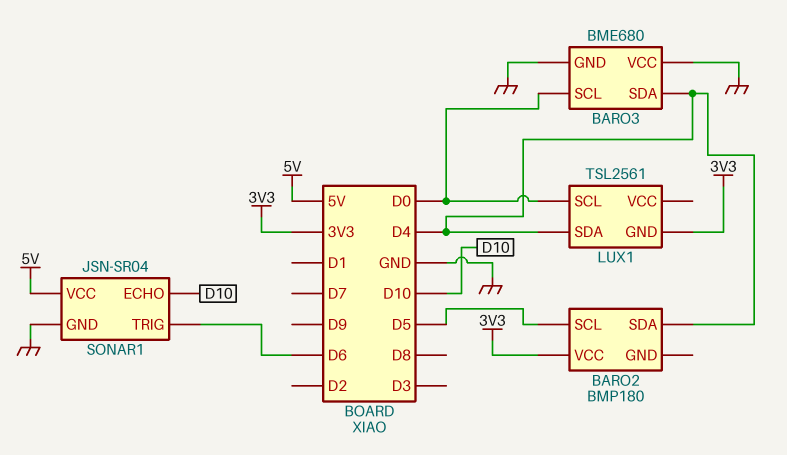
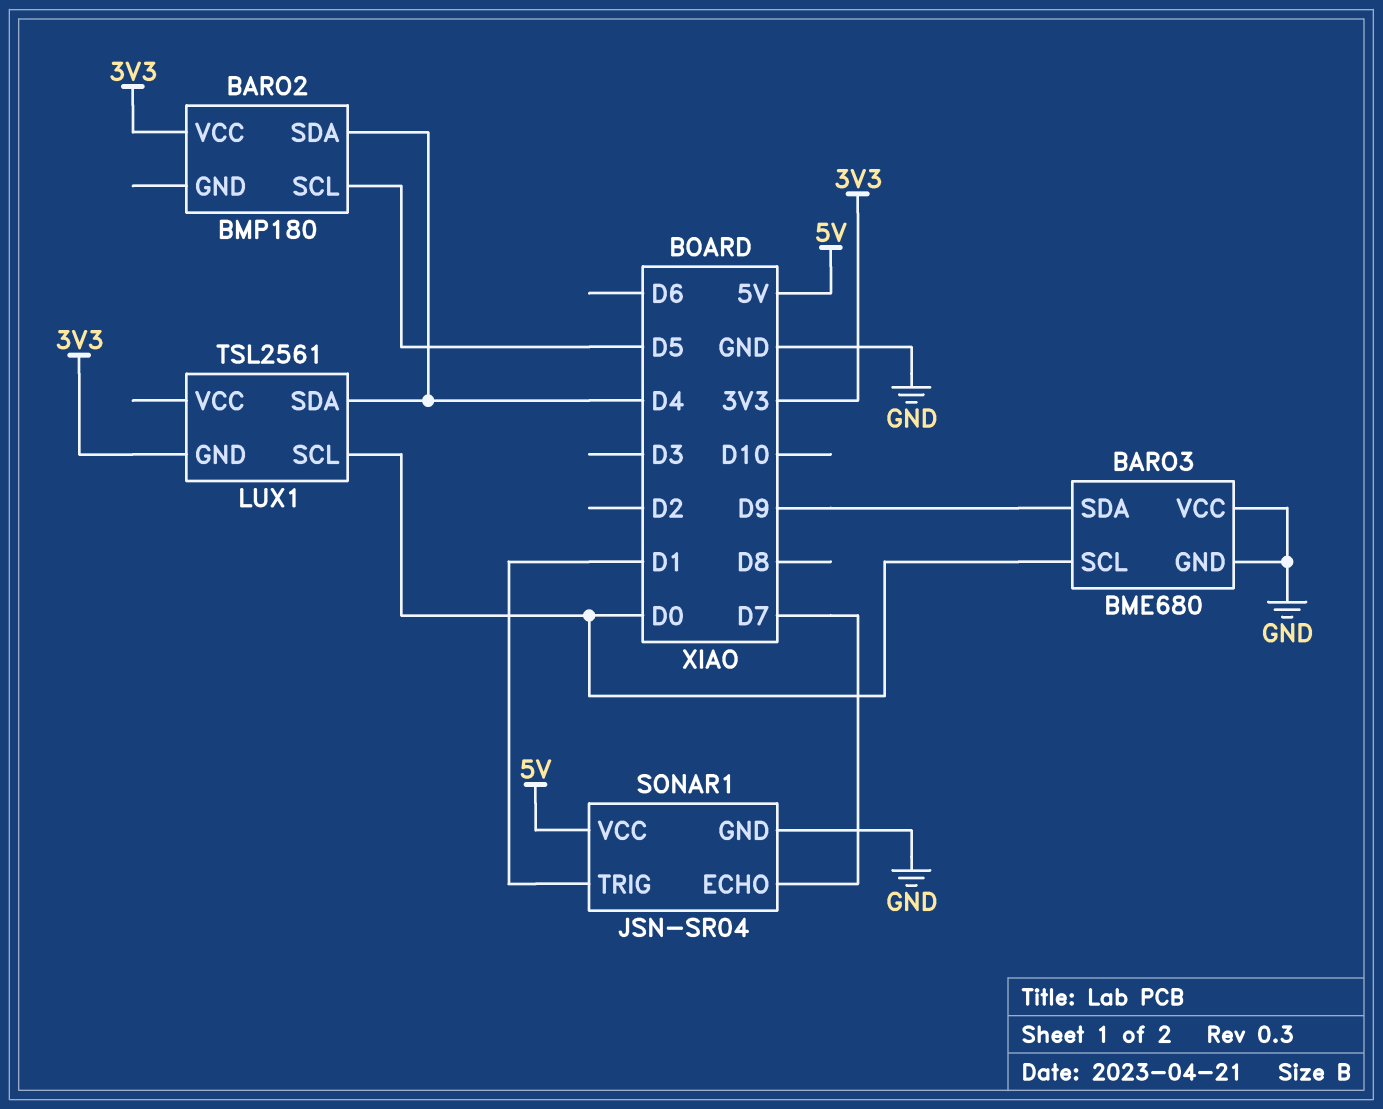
BARO3 pin SDA: D4 -> D9
SONAR1 pin ECHO: D10 -> D7
SONAR1 pin TRIG: D6 -> D1

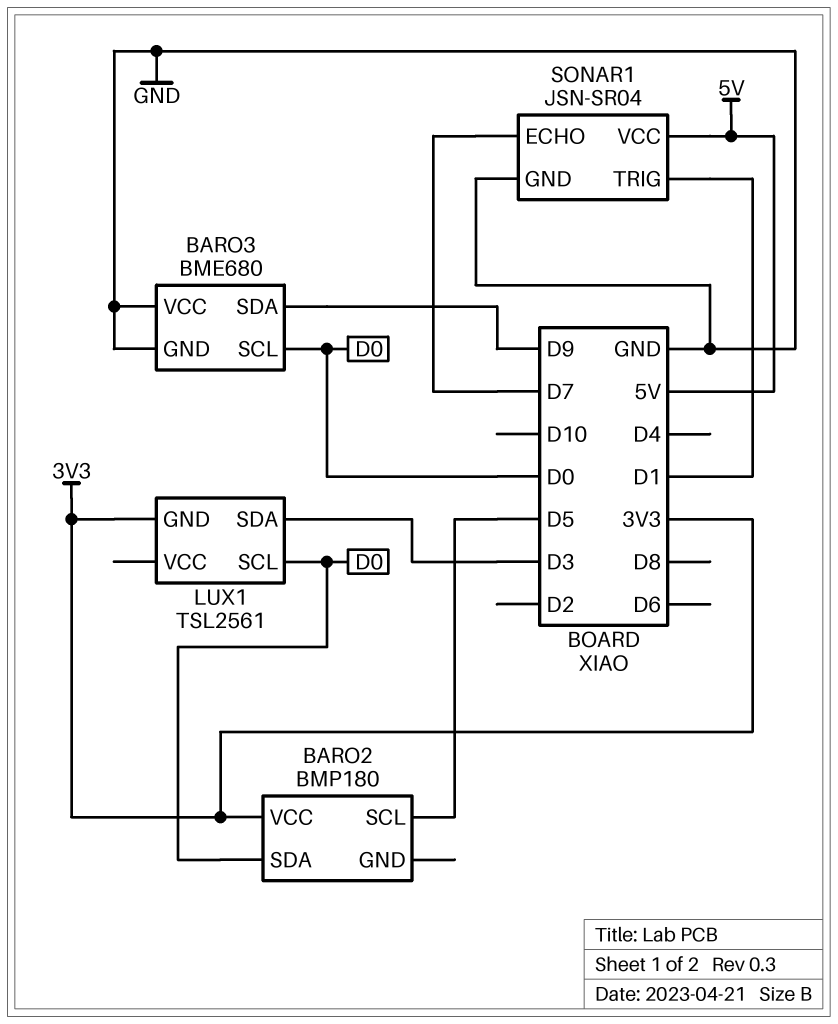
BARO2 pin SDA: D4 -> D0
LUX1 pin SDA: D4 -> D3

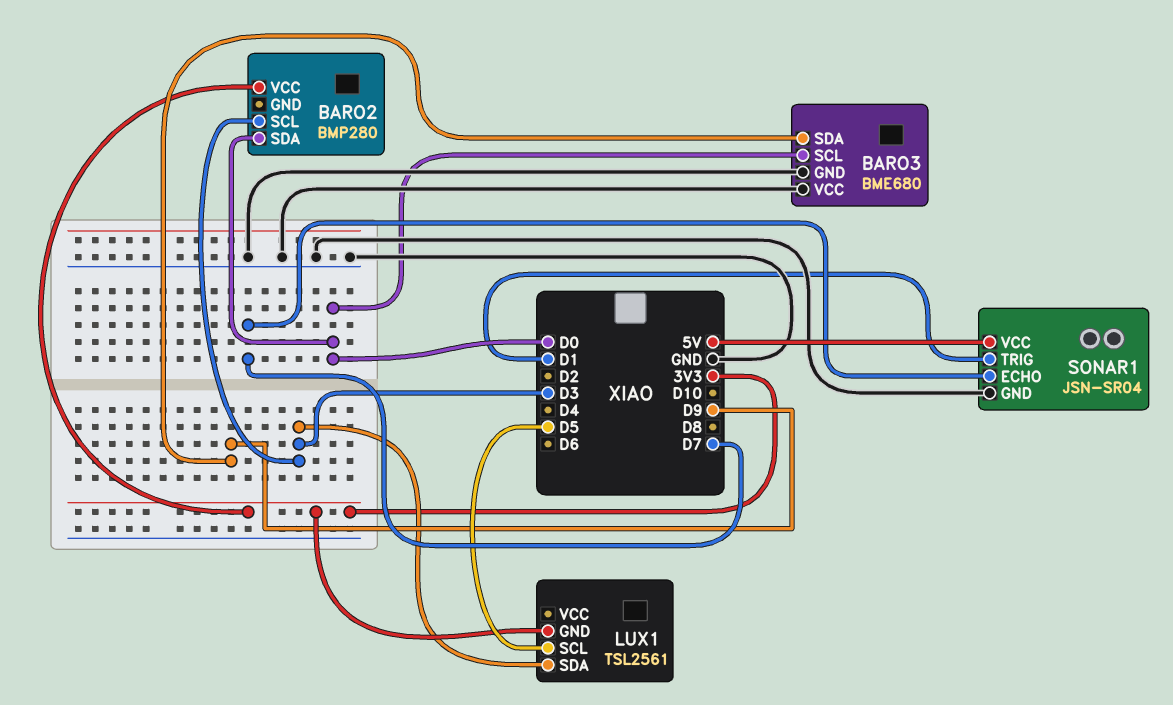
BARO2: BMP180 -> BMP280
BARO2 pin SCL: D5 -> D3
LUX1 pin SCL: D0 -> D5

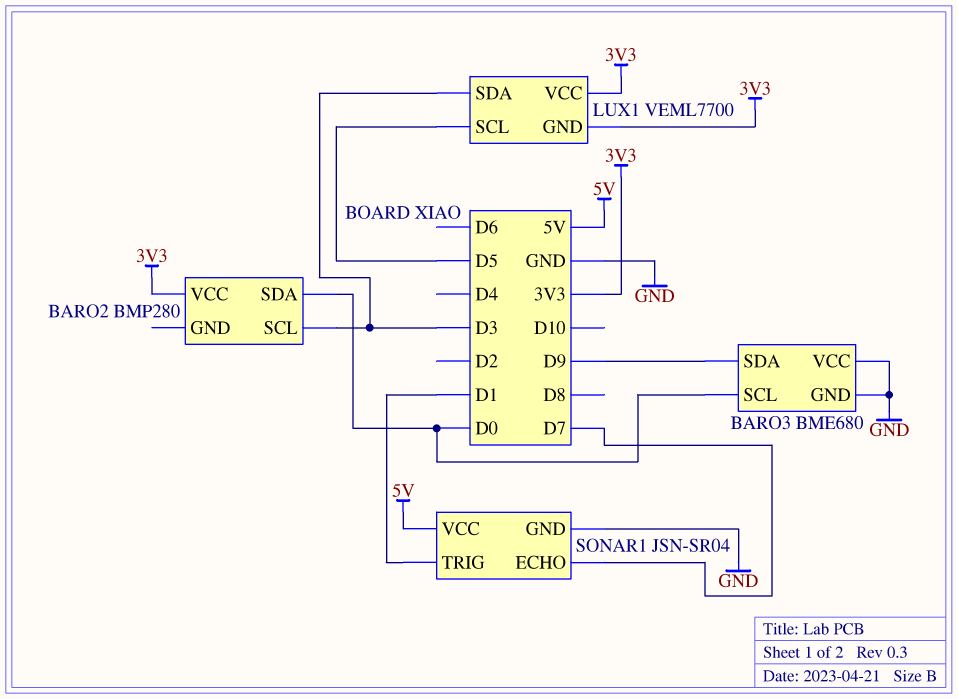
LUX1: TSL2561 -> VEML7700
LUX1 pin VCC: none -> 3V3

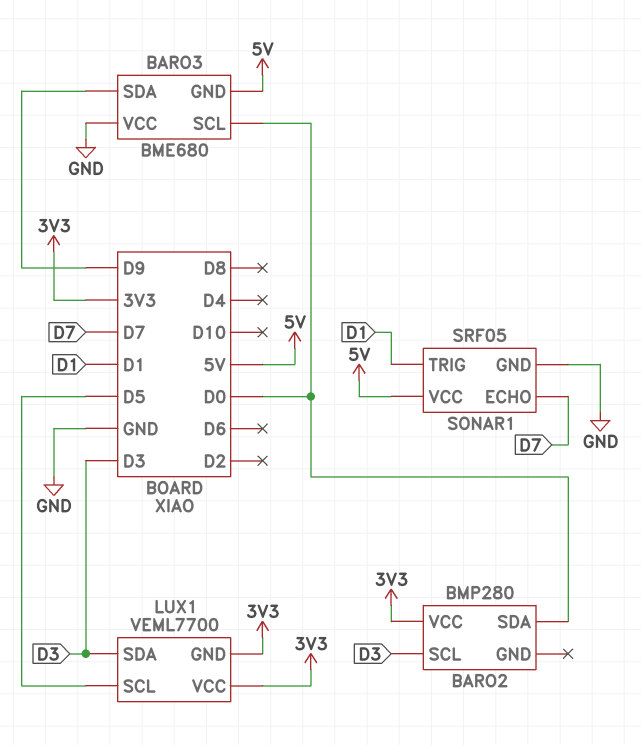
BARO3 pin GND: GND -> 5V
SONAR1: JSN-SR04 -> SRF05

